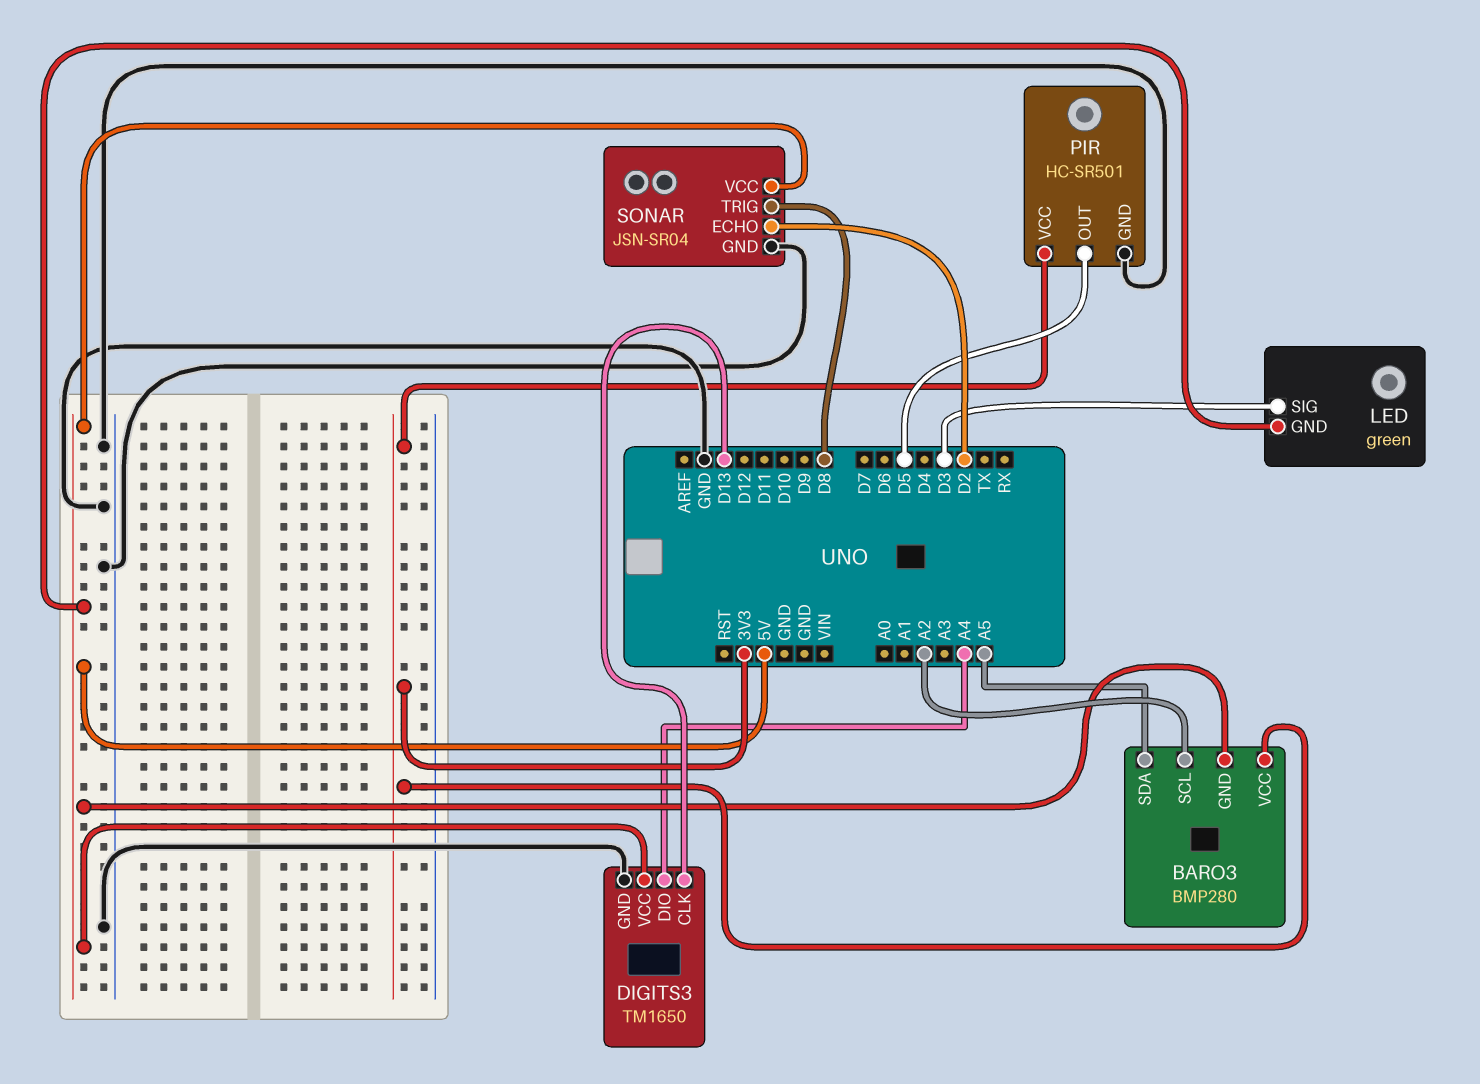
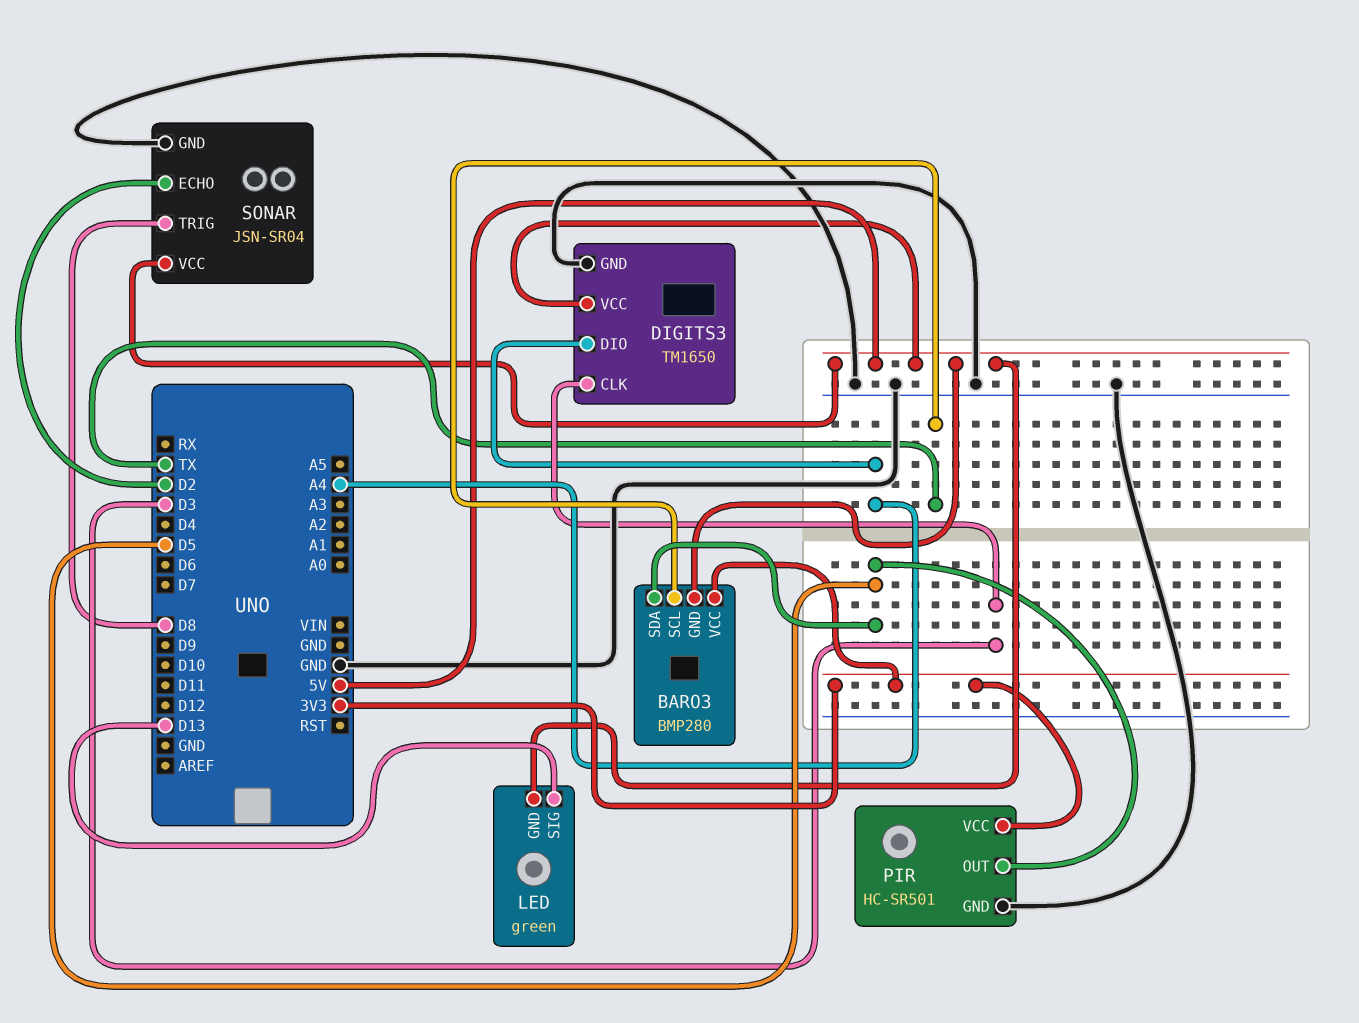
BARO3 pin SCL: A2 -> TX
BARO3 pin SDA: A5 -> D5
DIGITS3 pin CLK: D13 -> D3
LED pin SIG: D3 -> D13

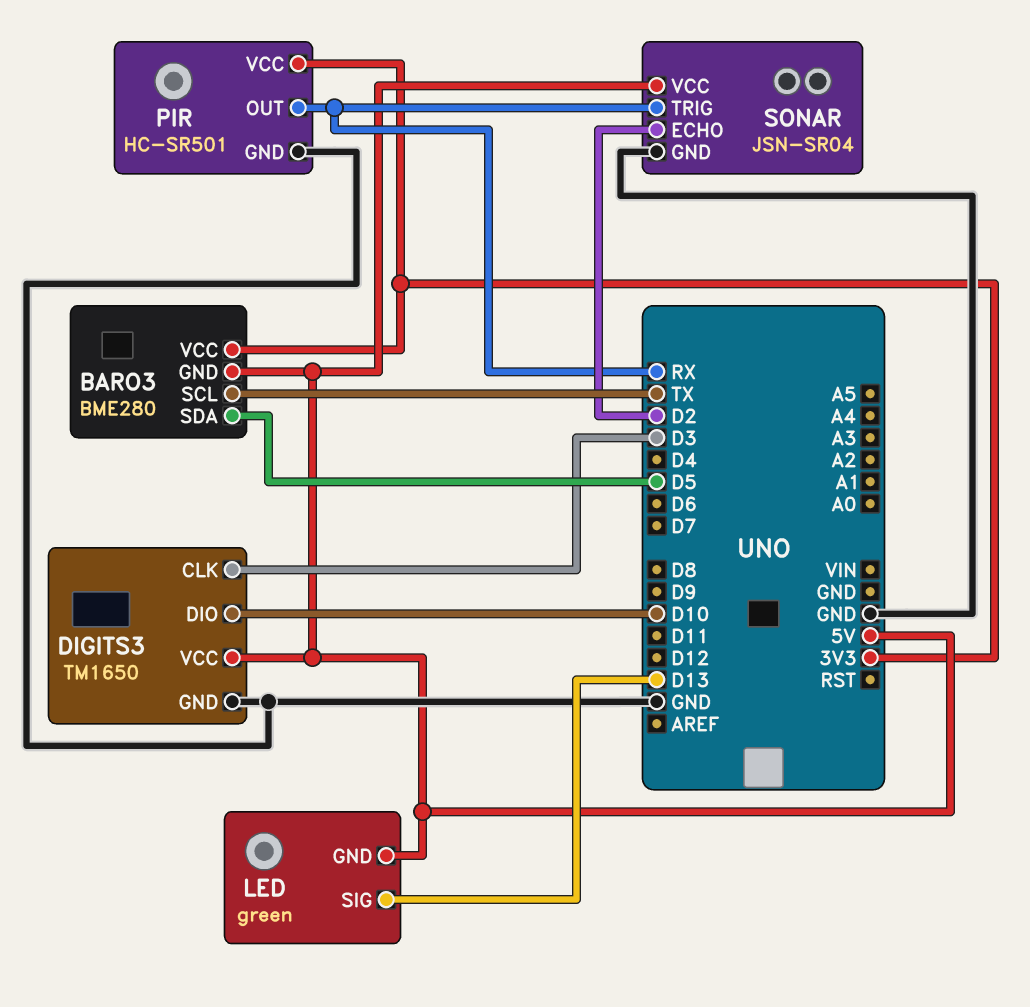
BARO3: BMP280 -> BME280
DIGITS3 pin DIO: A4 -> D10
PIR pin OUT: D5 -> RX
SONAR pin TRIG: D8 -> RX

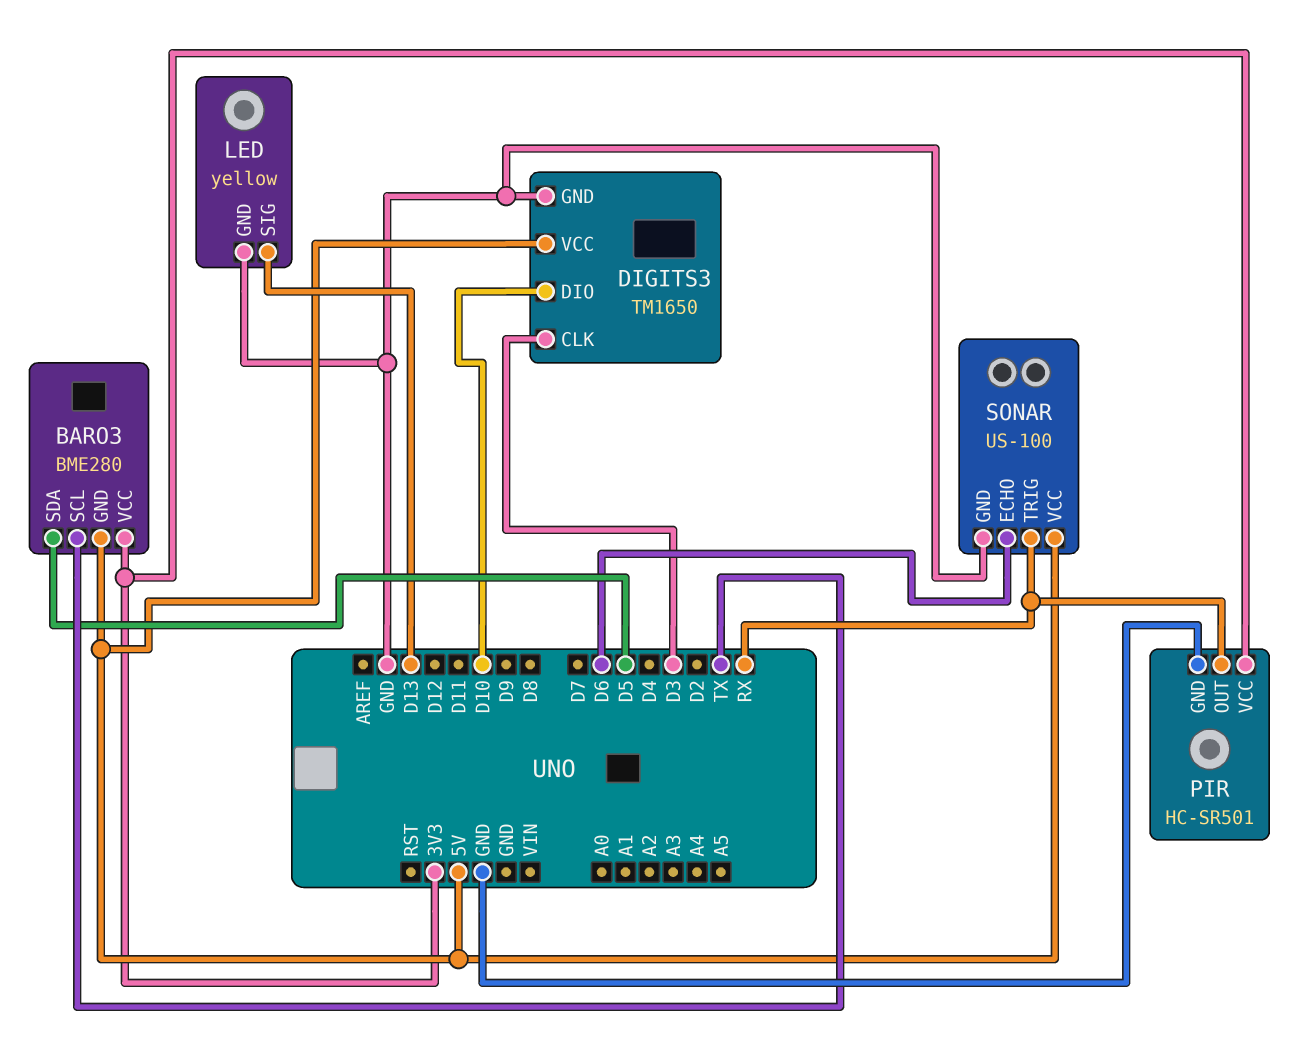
LED: green -> yellow
LED pin GND: 5V -> GND
SONAR: JSN-SR04 -> US-100
SONAR pin ECHO: D2 -> D6

